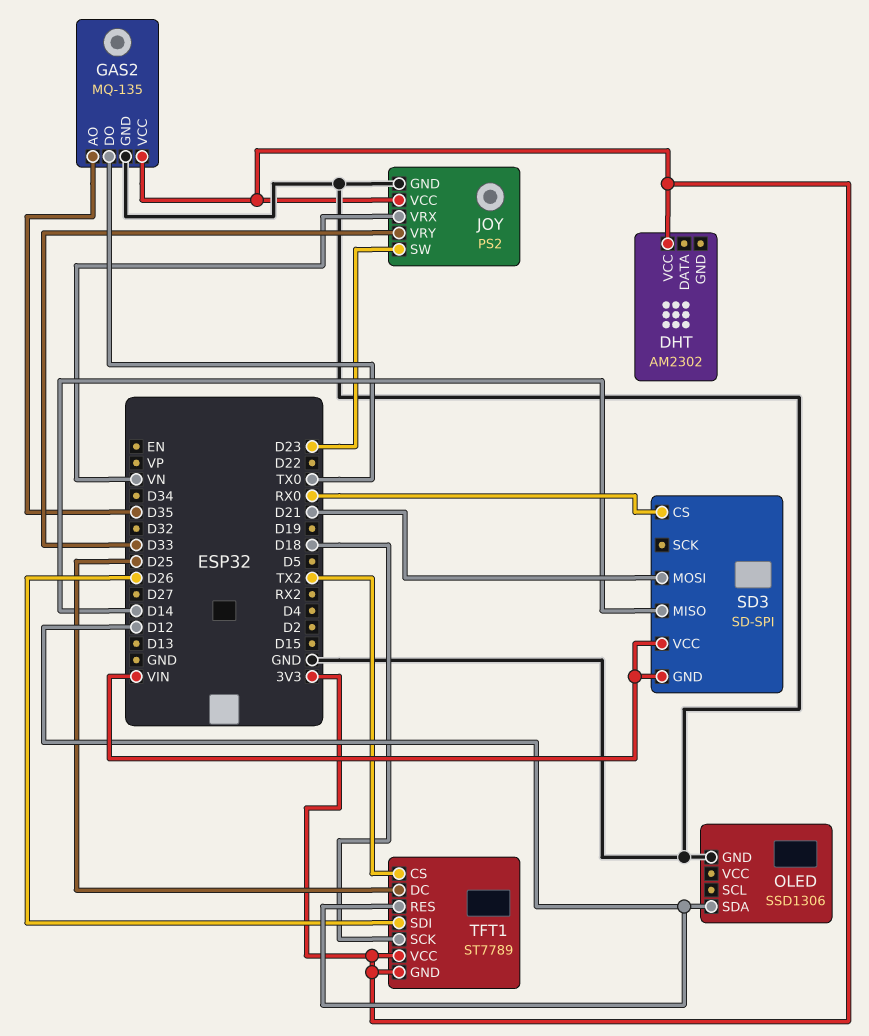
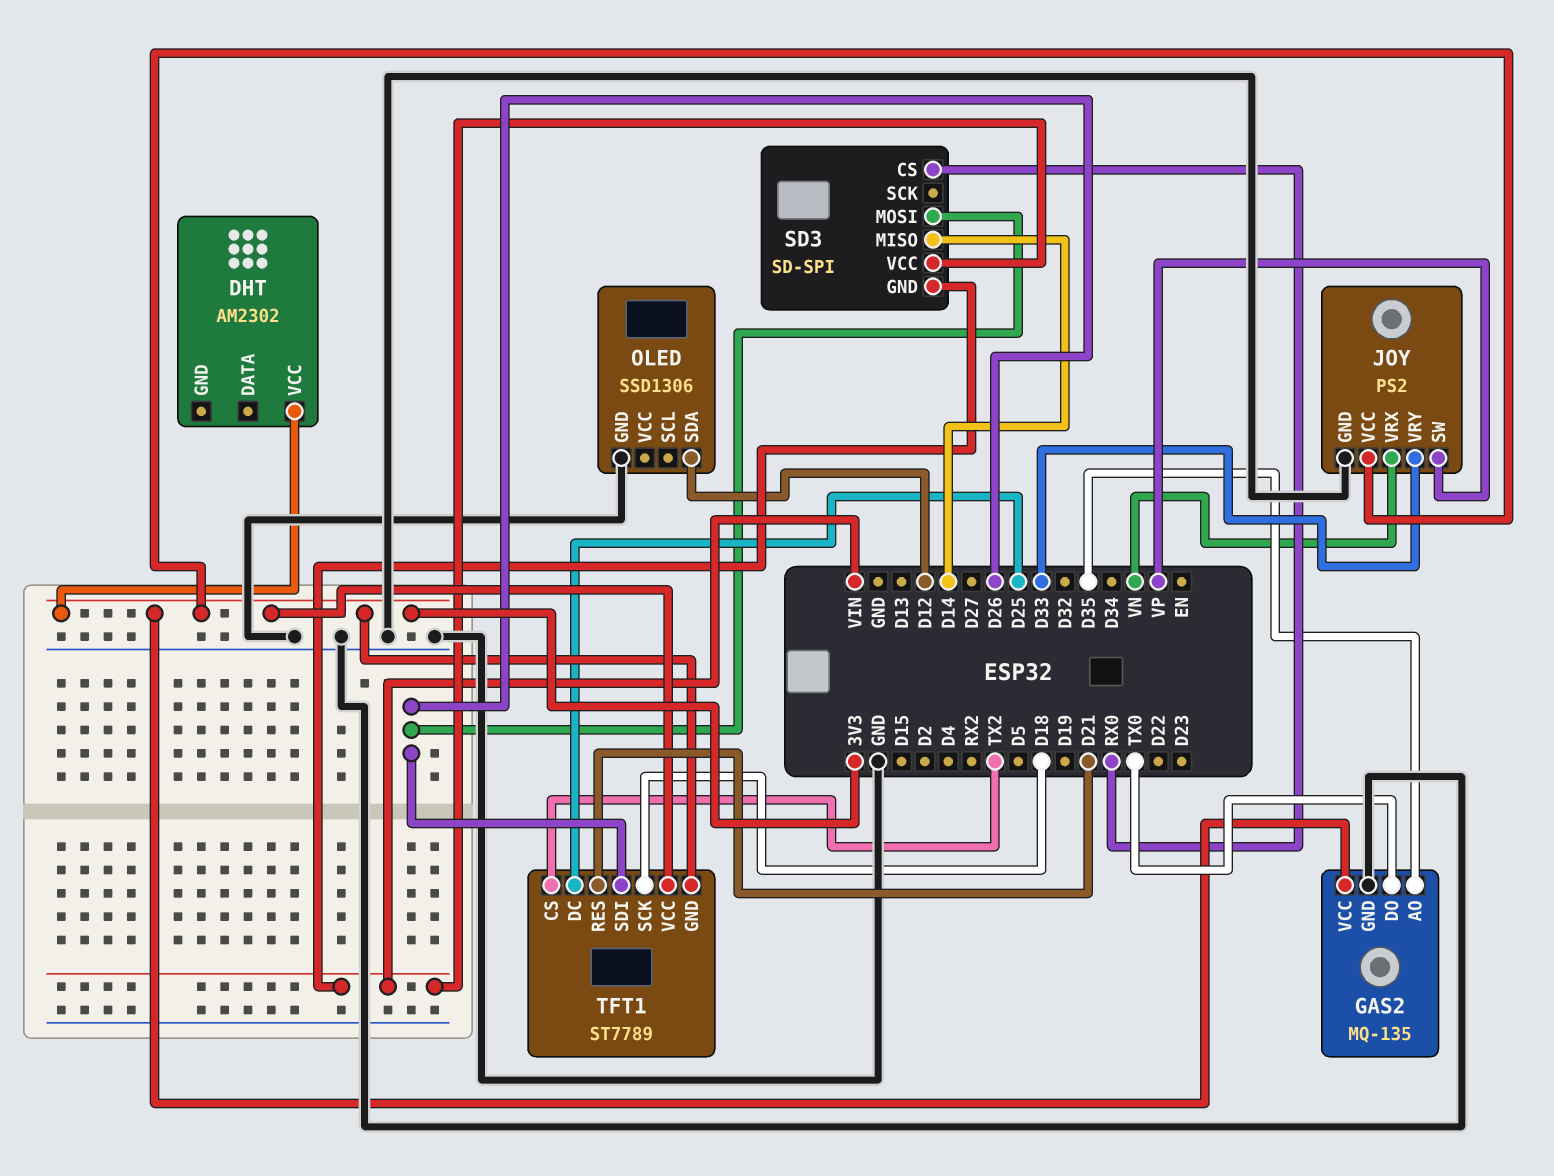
JOY pin SW: D23 -> VP
SD3 pin MOSI: D21 -> D26
TFT1 pin RES: D12 -> D21

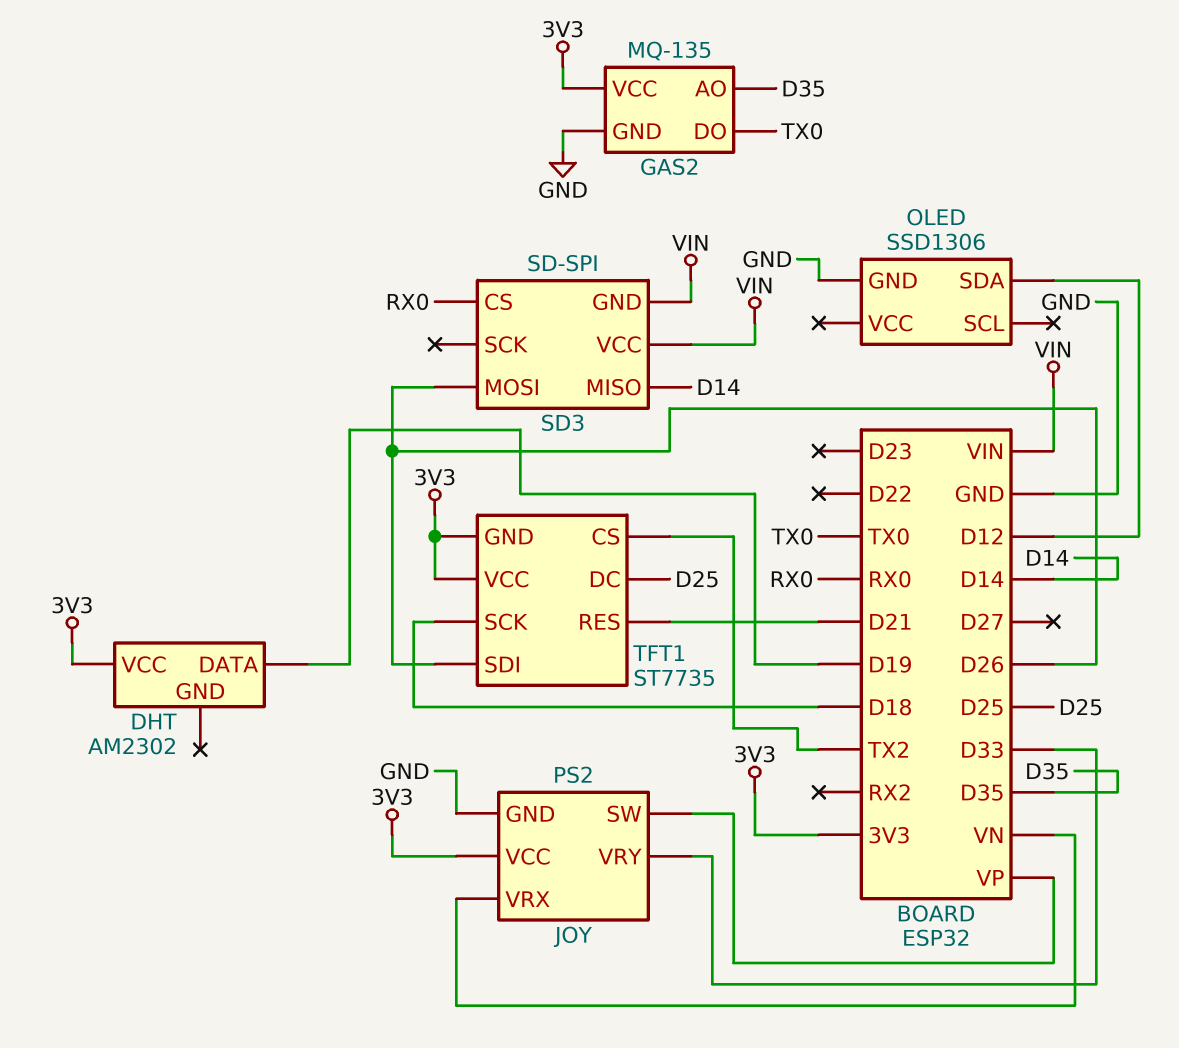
DHT pin DATA: none -> D19
TFT1: ST7789 -> ST7735

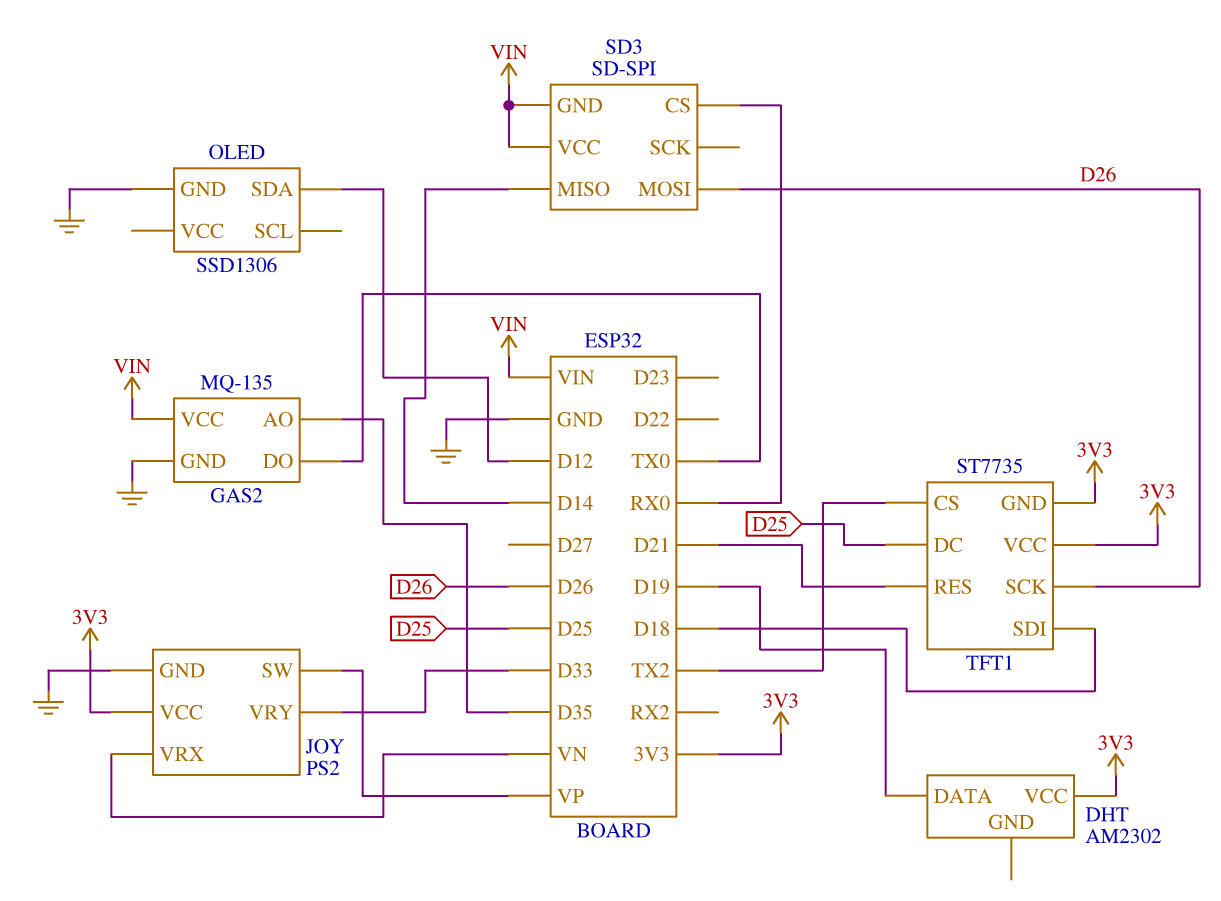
GAS2 pin VCC: 3V3 -> VIN
TFT1 pin SCK: D18 -> D26
TFT1 pin SDI: D26 -> D18

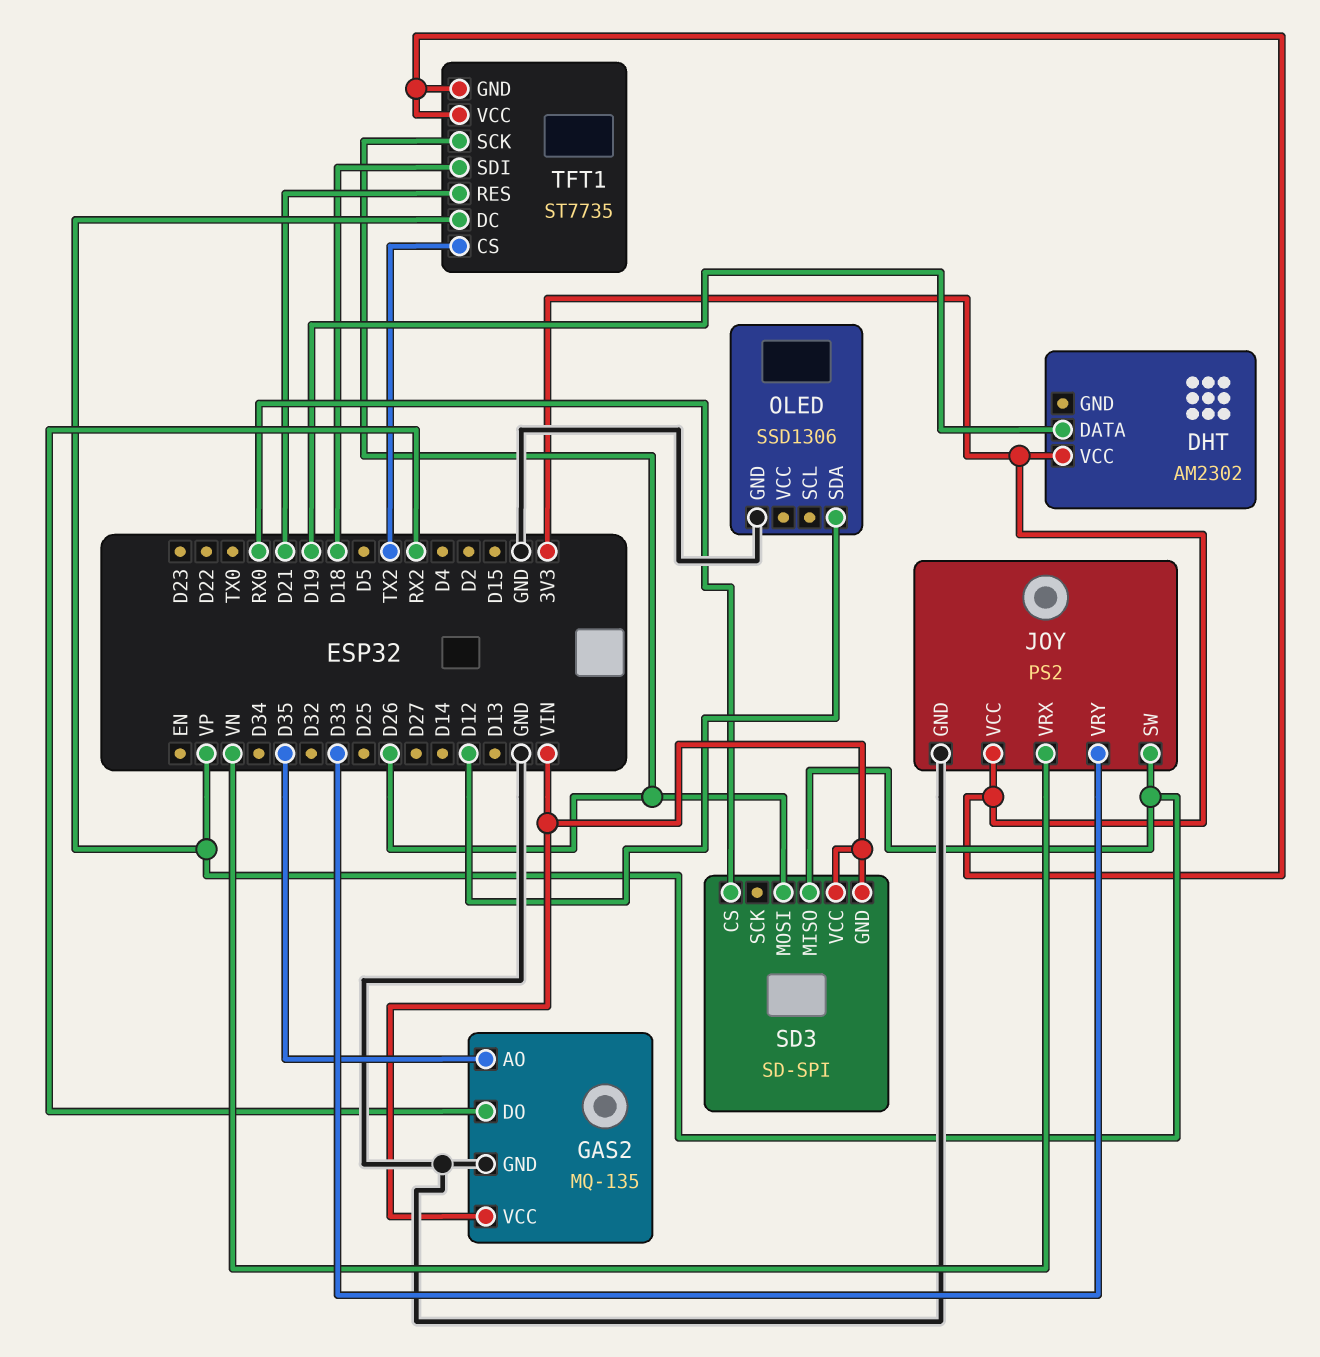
GAS2 pin DO: TX0 -> RX2
SD3 pin MISO: D14 -> VP
TFT1 pin DC: D25 -> VP

